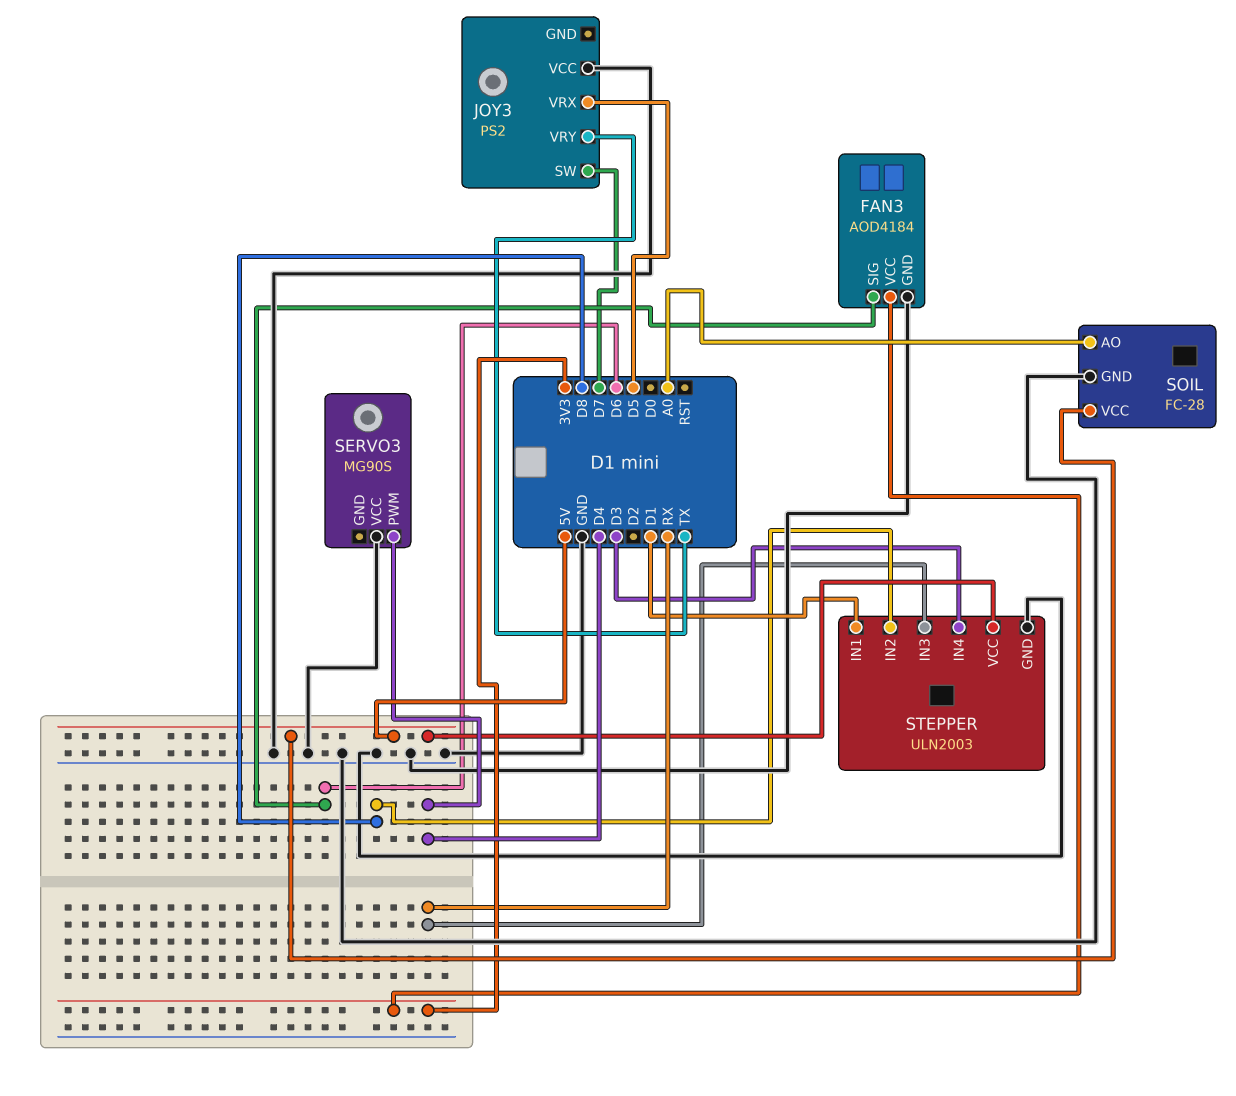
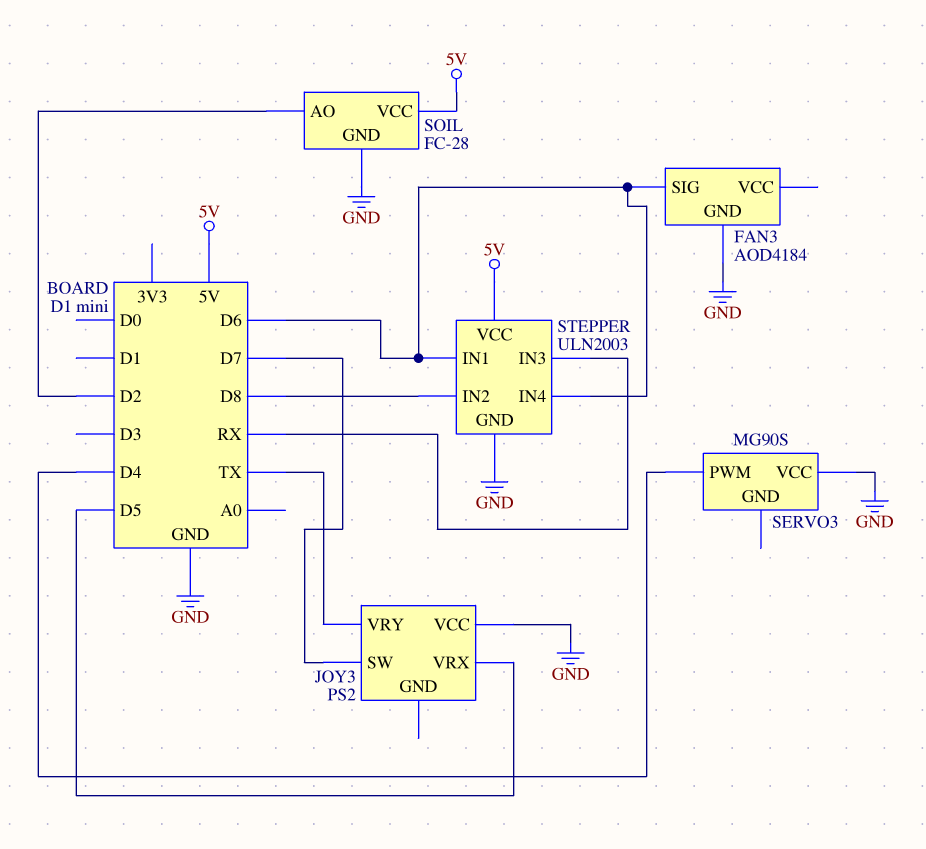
FAN3 pin VCC: 3V3 -> none
SOIL pin AO: A0 -> D2
STEPPER pin IN1: D1 -> D6
STEPPER pin IN4: D3 -> D6

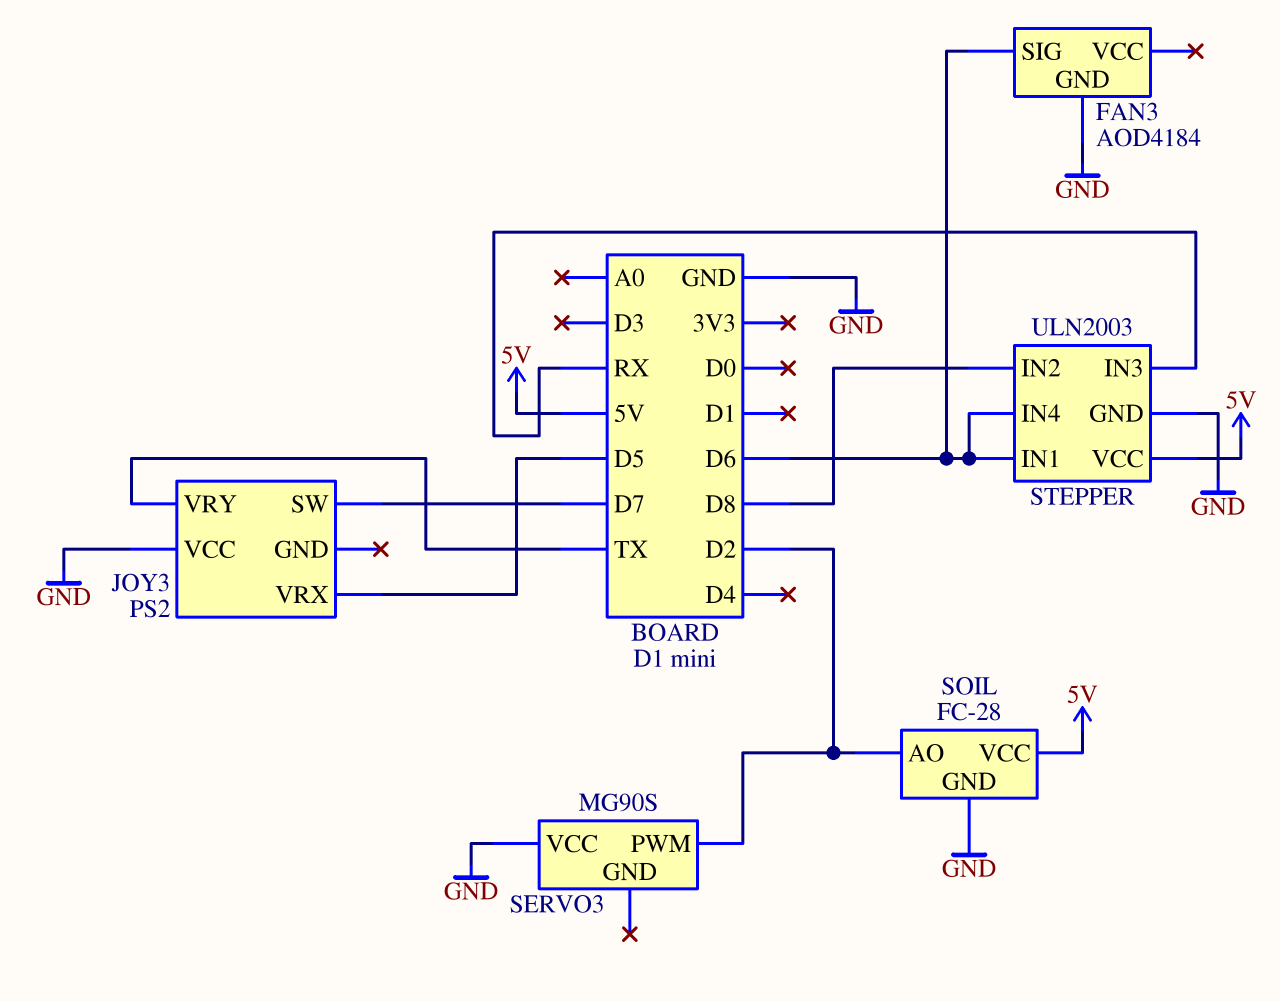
SERVO3 pin PWM: D4 -> D2

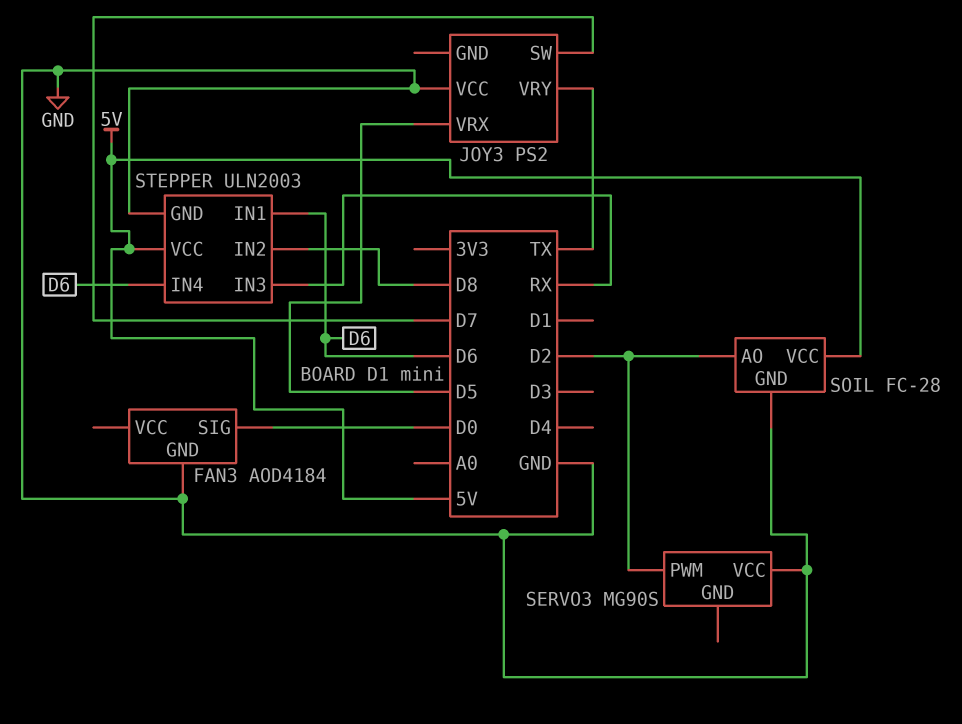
FAN3 pin SIG: D6 -> D0

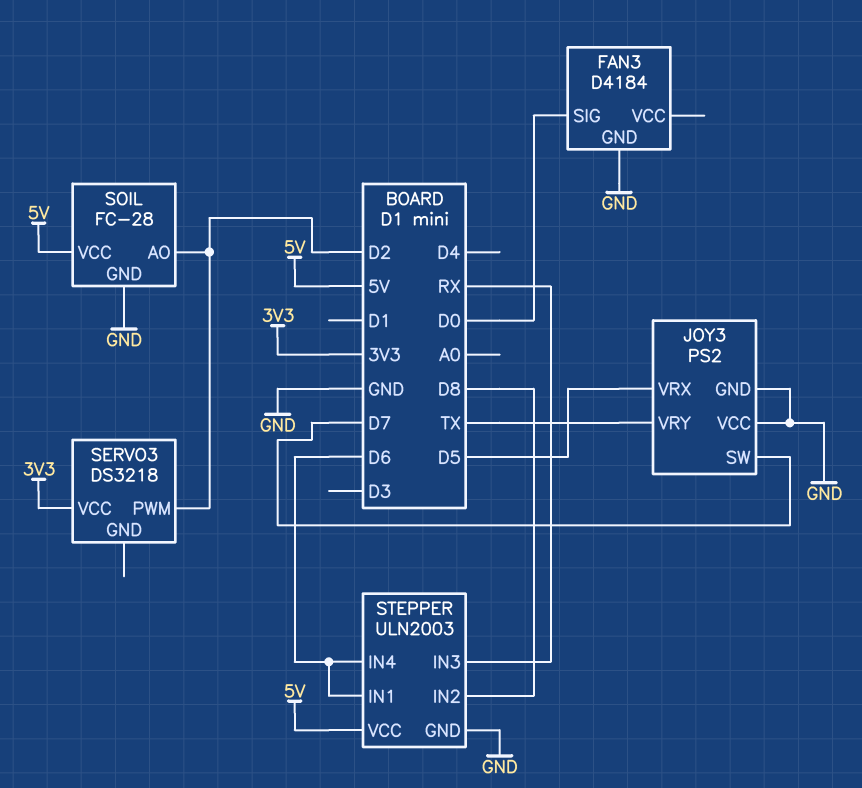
FAN3: AOD4184 -> D4184
JOY3 pin GND: none -> GND
SERVO3: MG90S -> DS3218
SERVO3 pin VCC: GND -> 3V3

